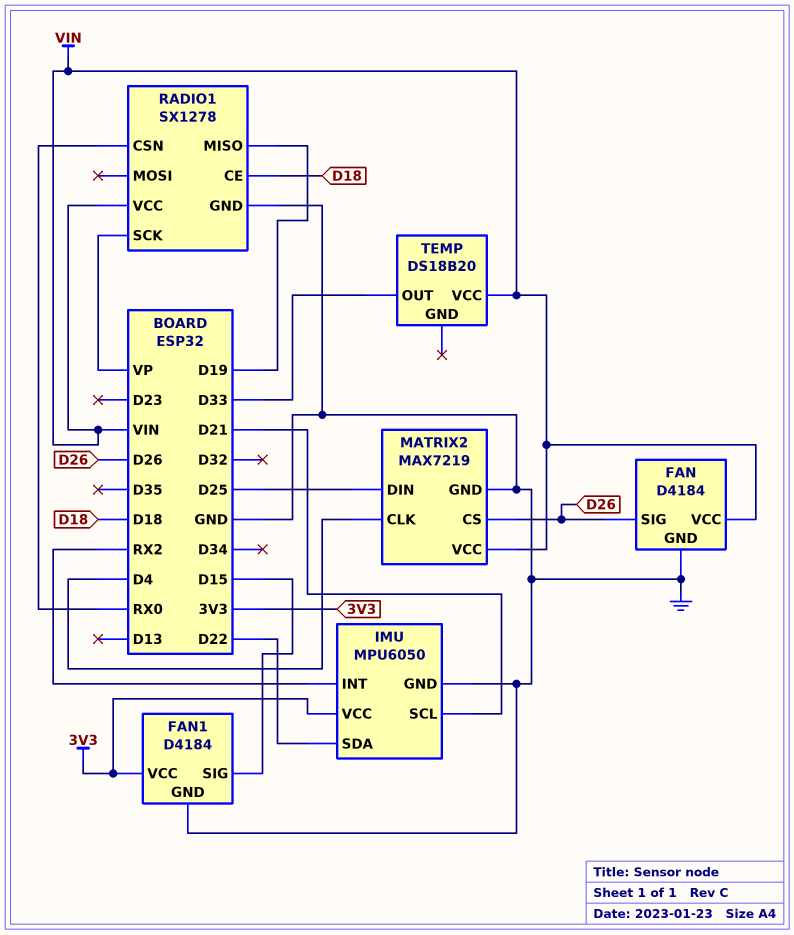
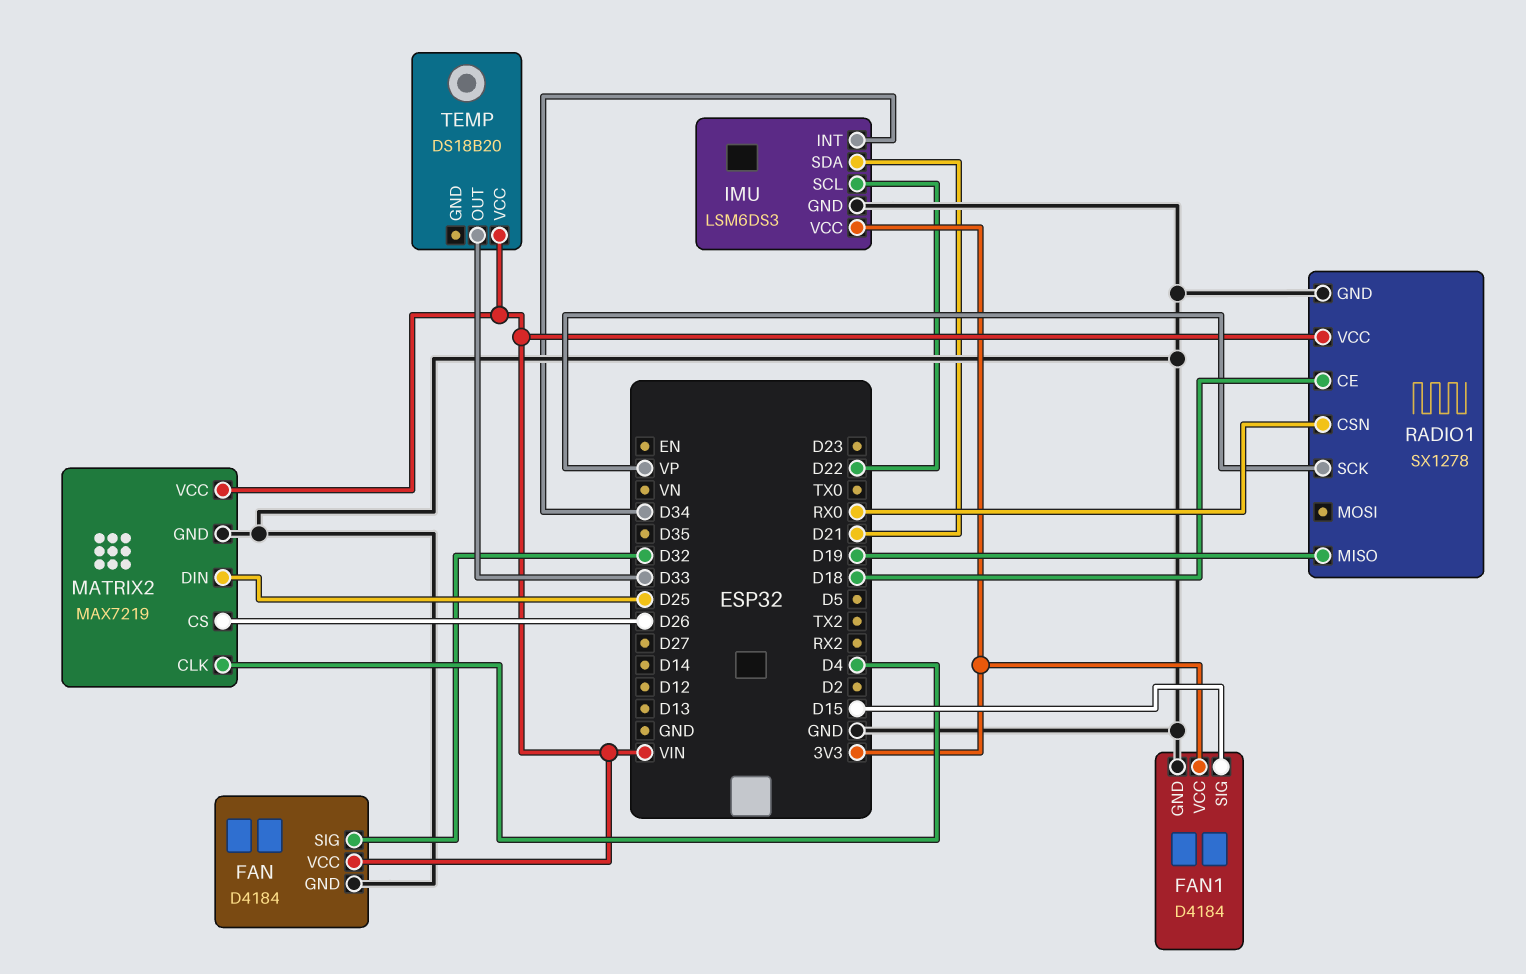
FAN pin SIG: D26 -> D32
IMU: MPU6050 -> LSM6DS3
IMU pin INT: RX2 -> D34
IMU pin SCL: D21 -> D22
IMU pin SDA: D22 -> D21

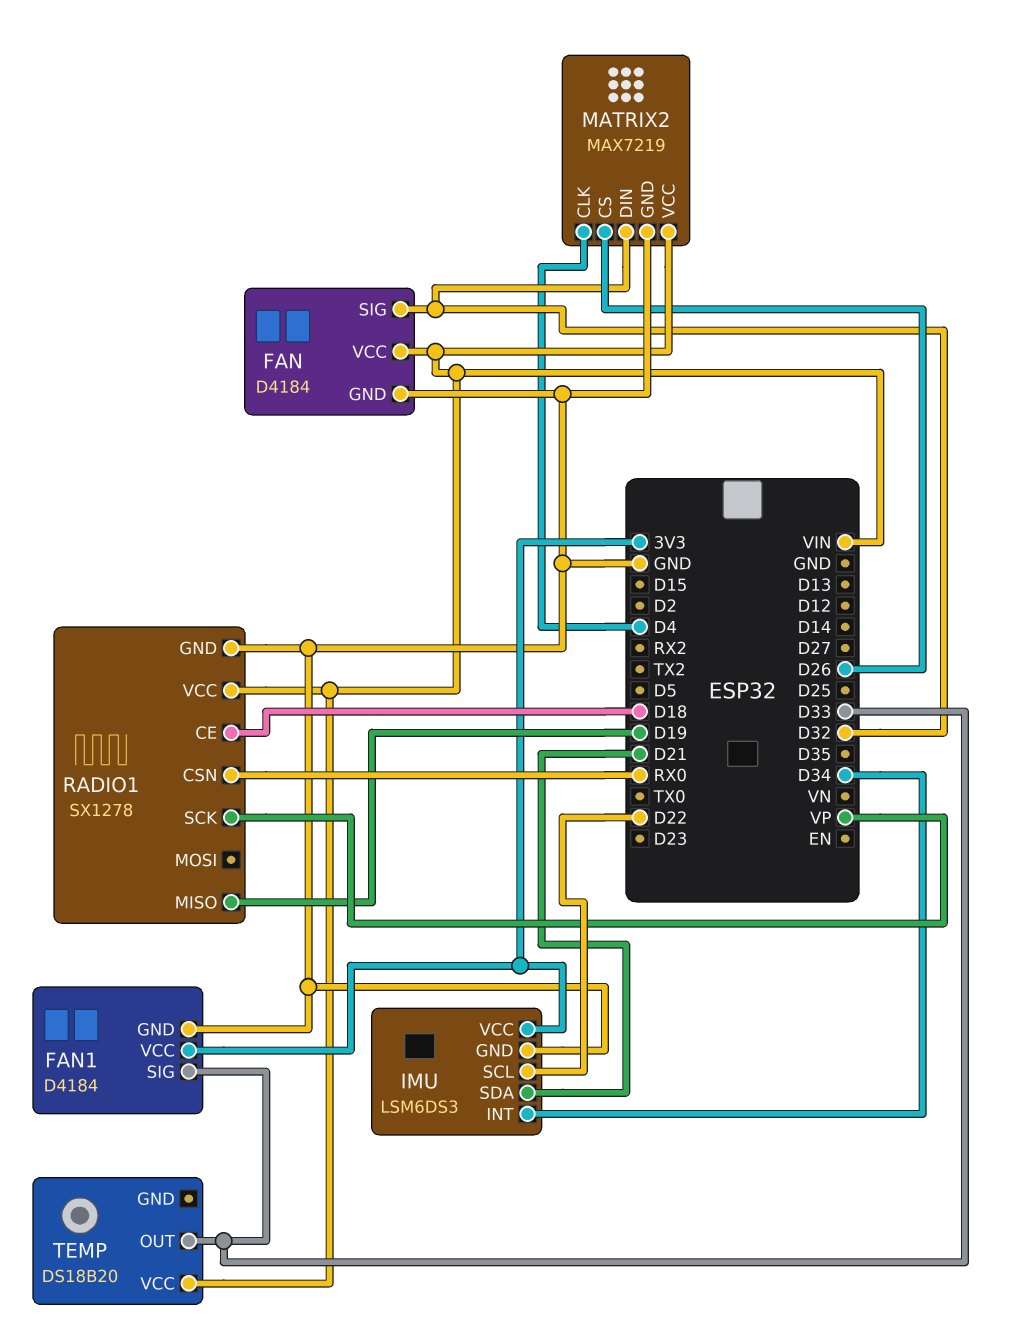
FAN1 pin SIG: D15 -> D33
MATRIX2 pin DIN: D25 -> D32

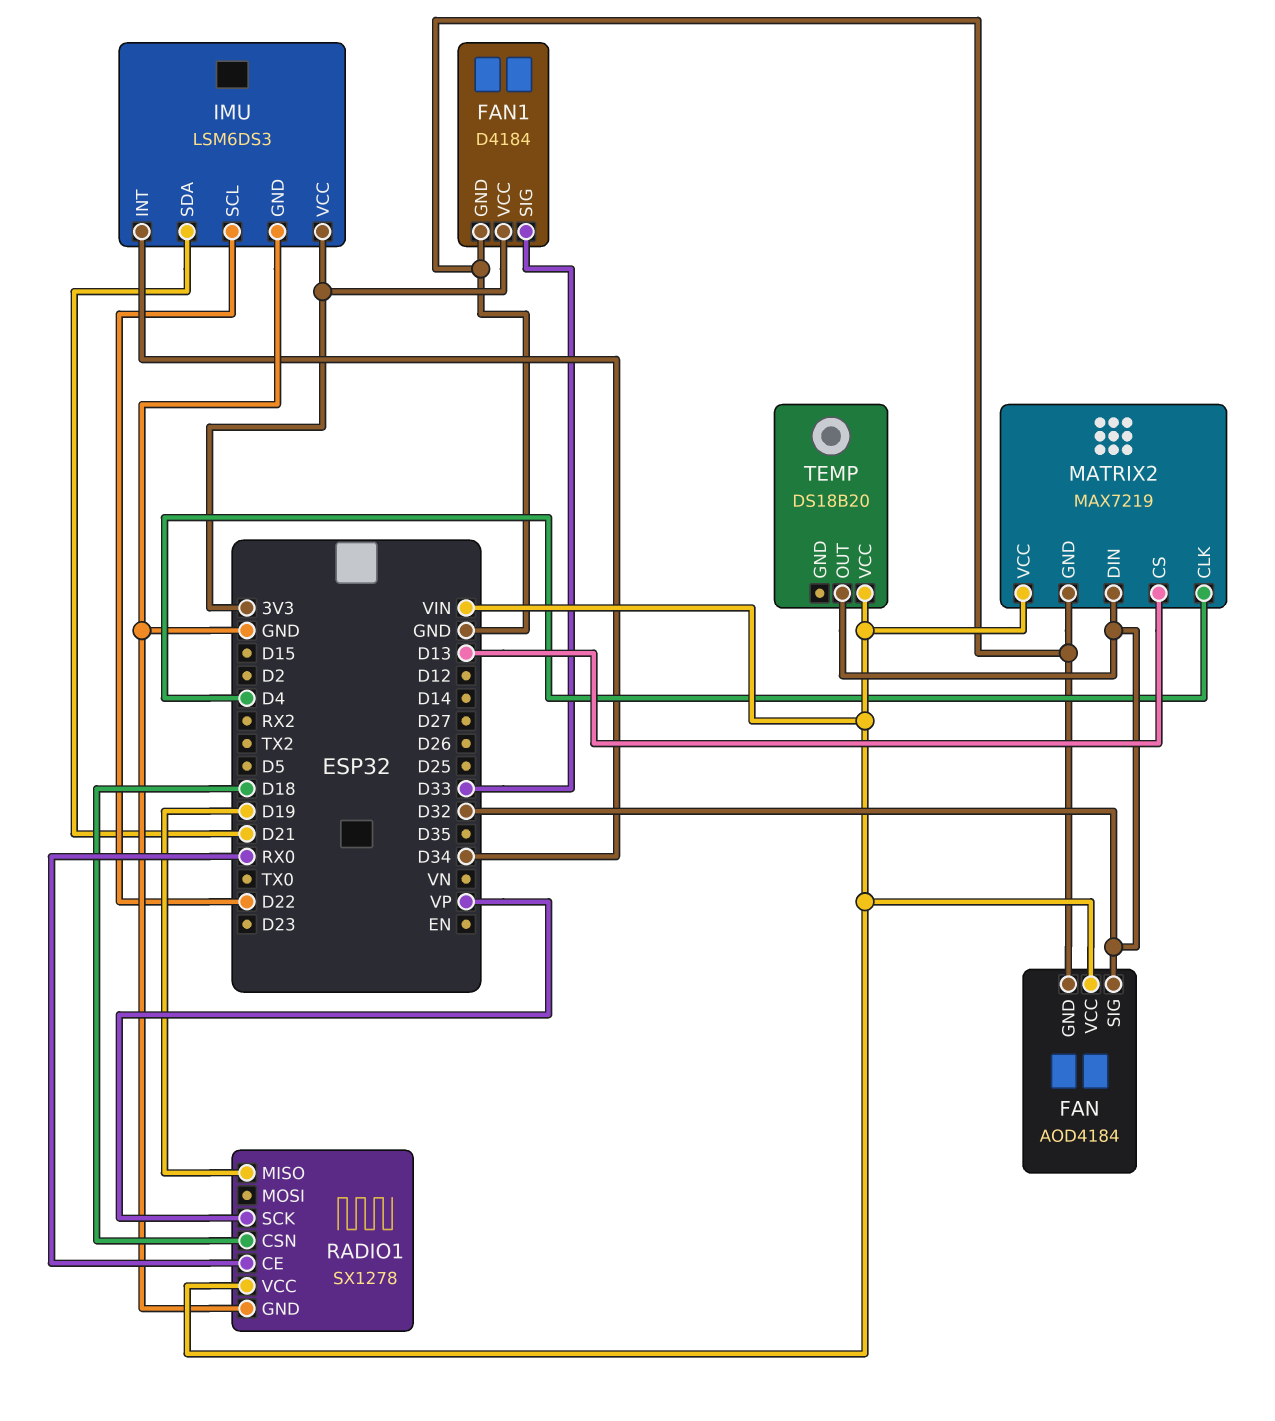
FAN: D4184 -> AOD4184
MATRIX2 pin CS: D26 -> D13
RADIO1 pin CE: D18 -> RX0
RADIO1 pin CSN: RX0 -> D18
TEMP pin OUT: D33 -> D32

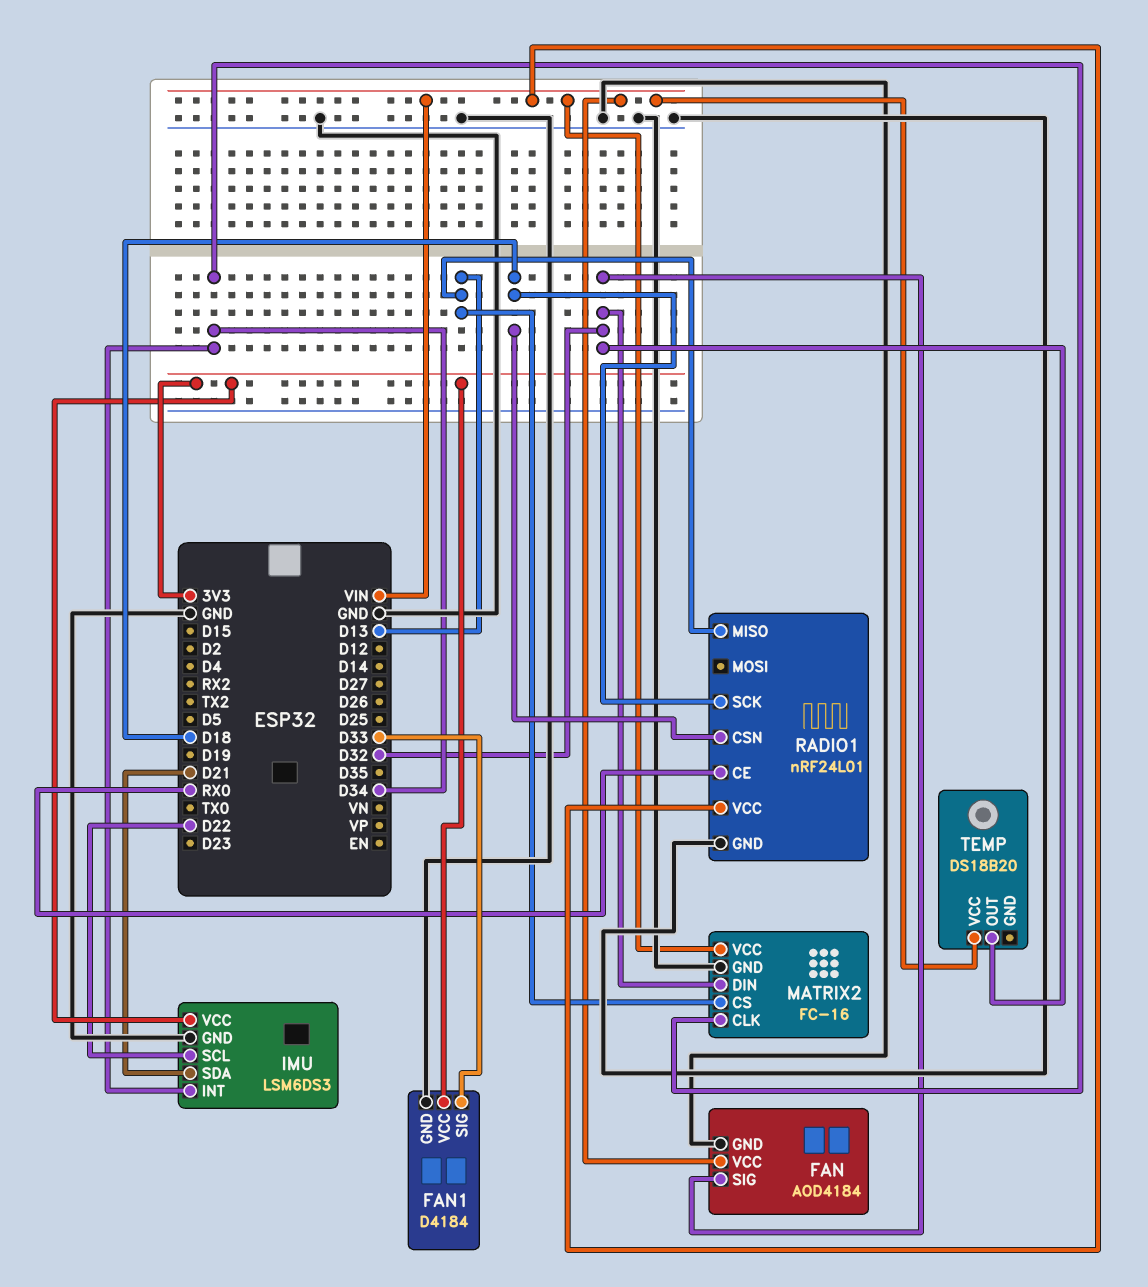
MATRIX2: MAX7219 -> FC-16
MATRIX2 pin CLK: D4 -> D34
RADIO1: SX1278 -> nRF24L01
RADIO1 pin MISO: D19 -> D13
RADIO1 pin SCK: VP -> D18

